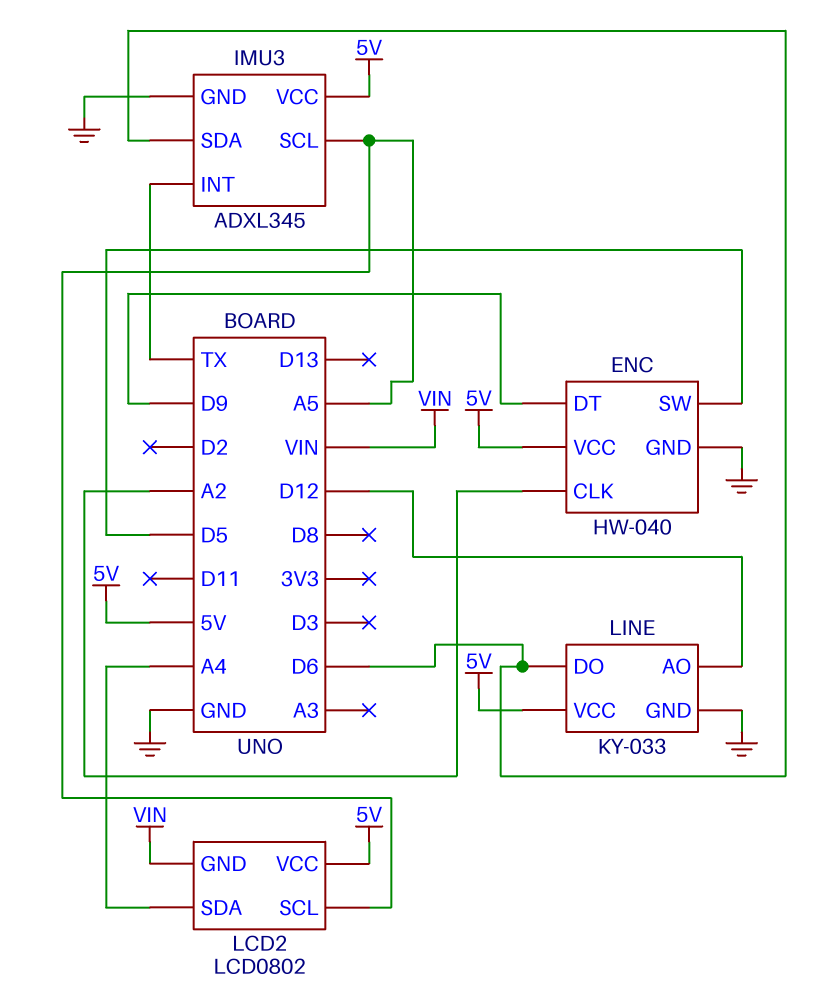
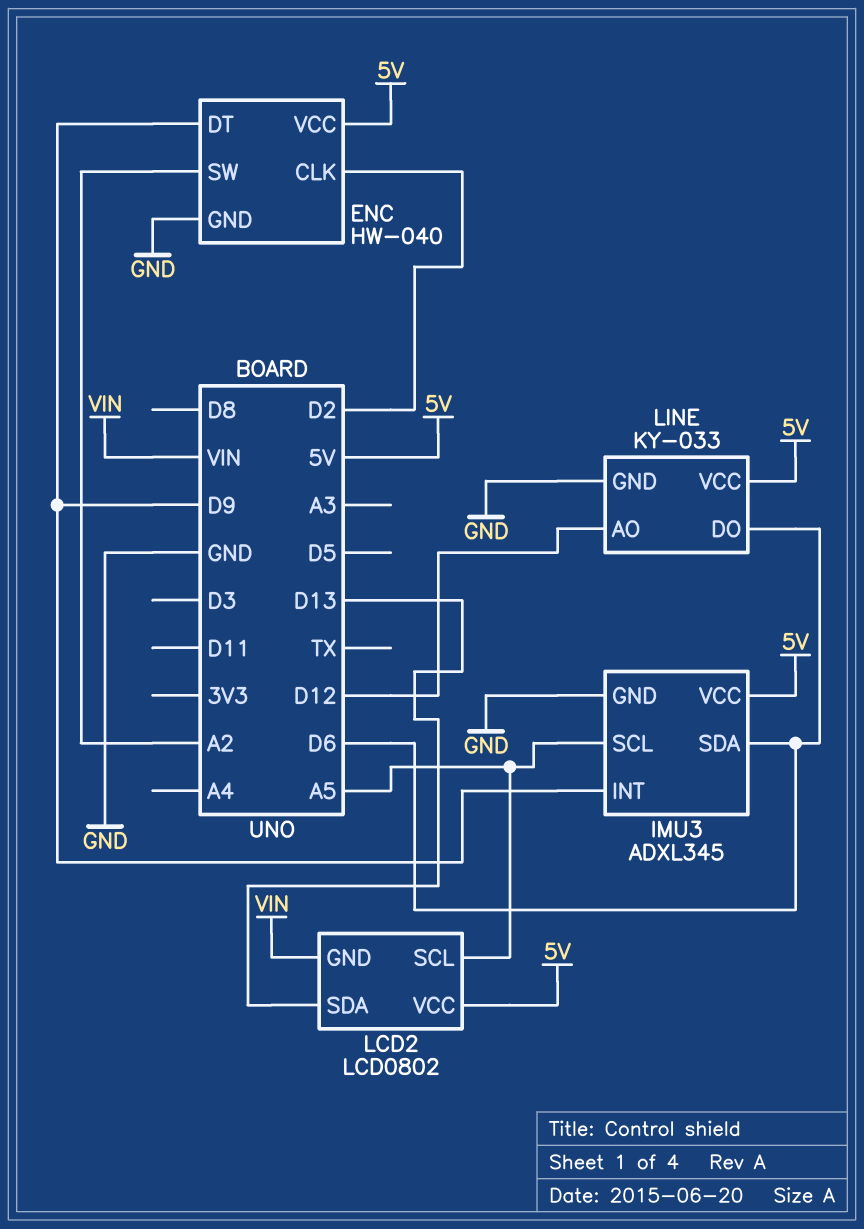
ENC pin CLK: A2 -> D2
ENC pin SW: D5 -> A2
IMU3 pin INT: TX -> D9
LCD2 pin SDA: A4 -> D13

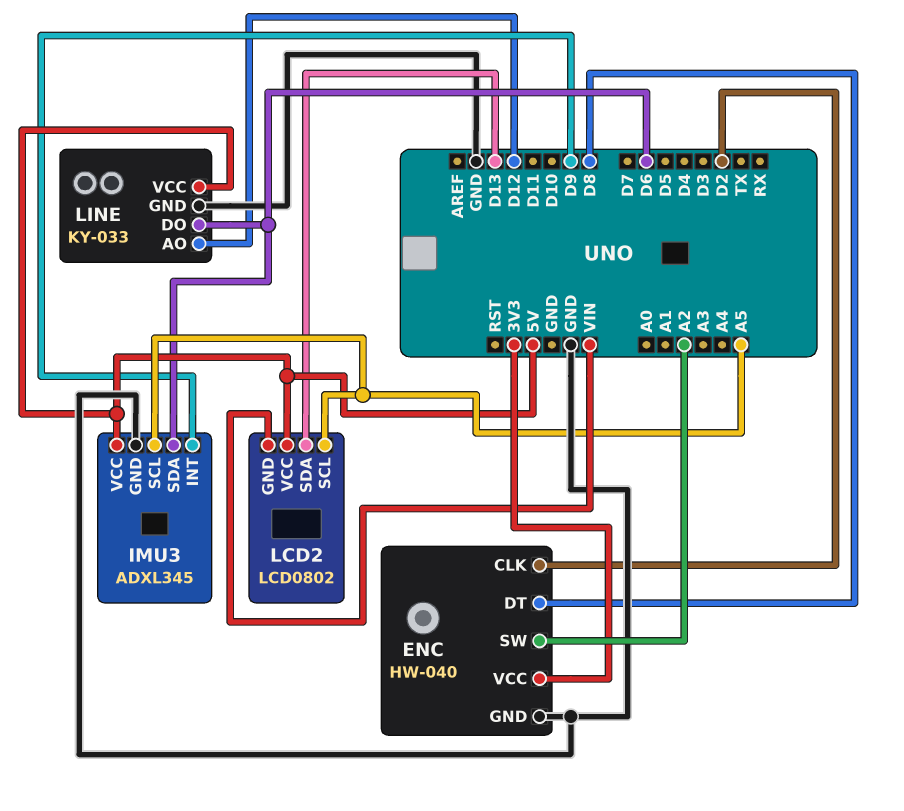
ENC pin DT: D9 -> D8
ENC pin VCC: 5V -> 3V3

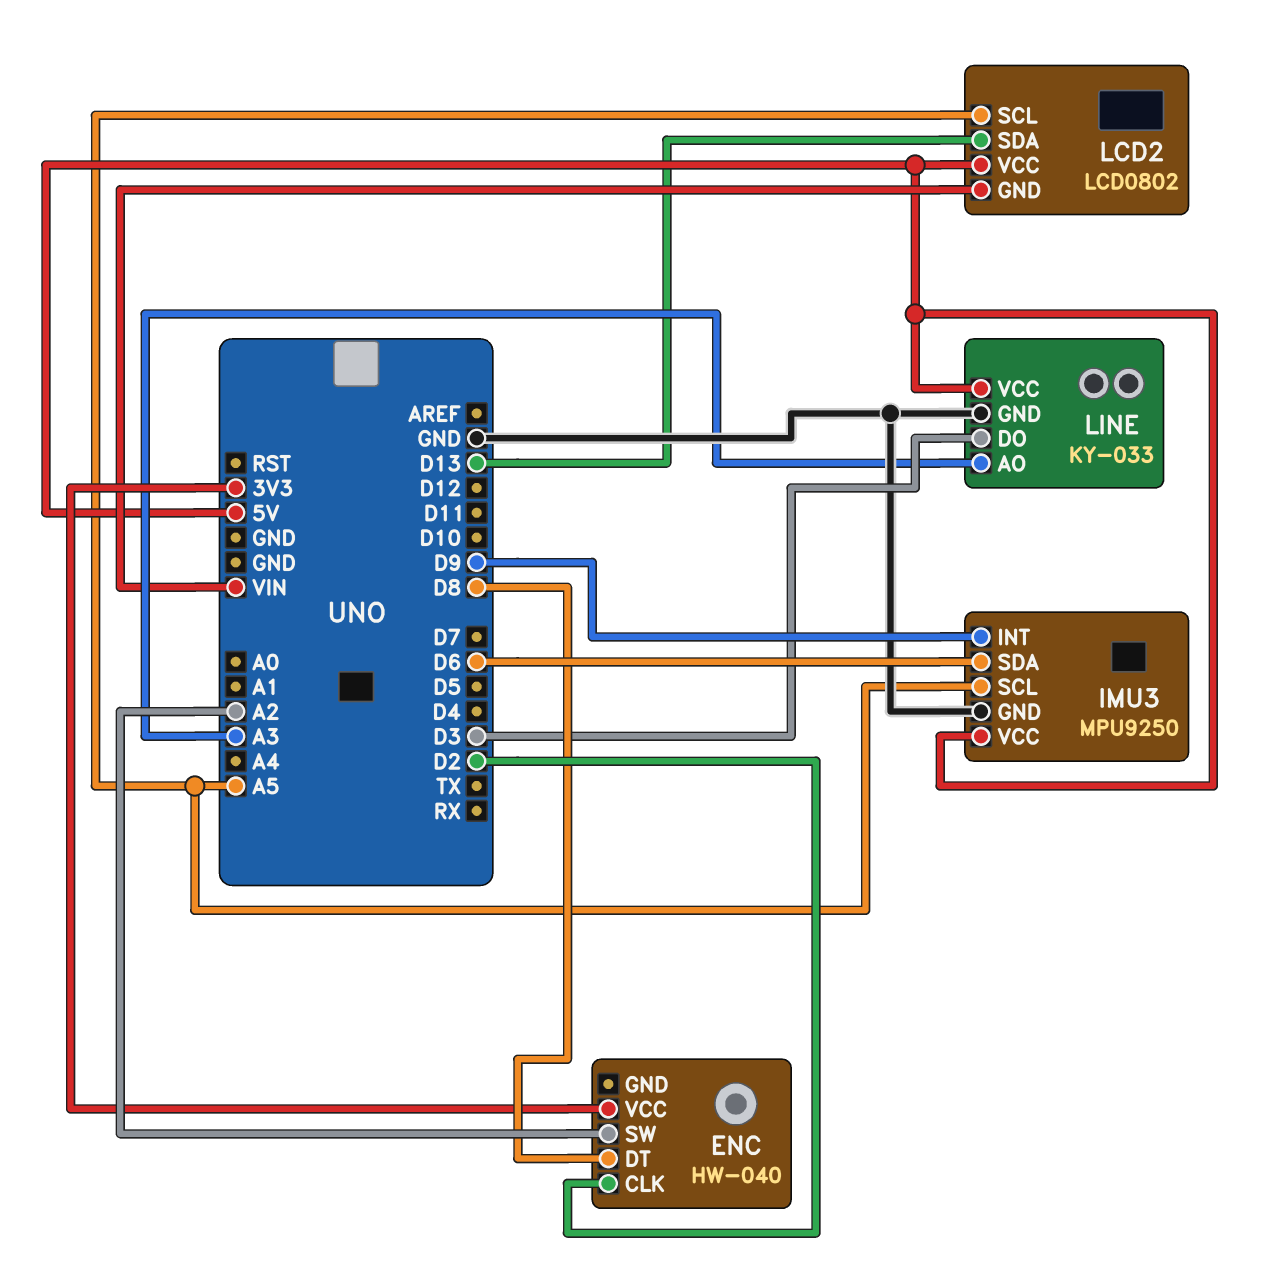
ENC pin GND: GND -> none
IMU3: ADXL345 -> MPU9250
LINE pin AO: D12 -> A3
LINE pin DO: D6 -> D3

